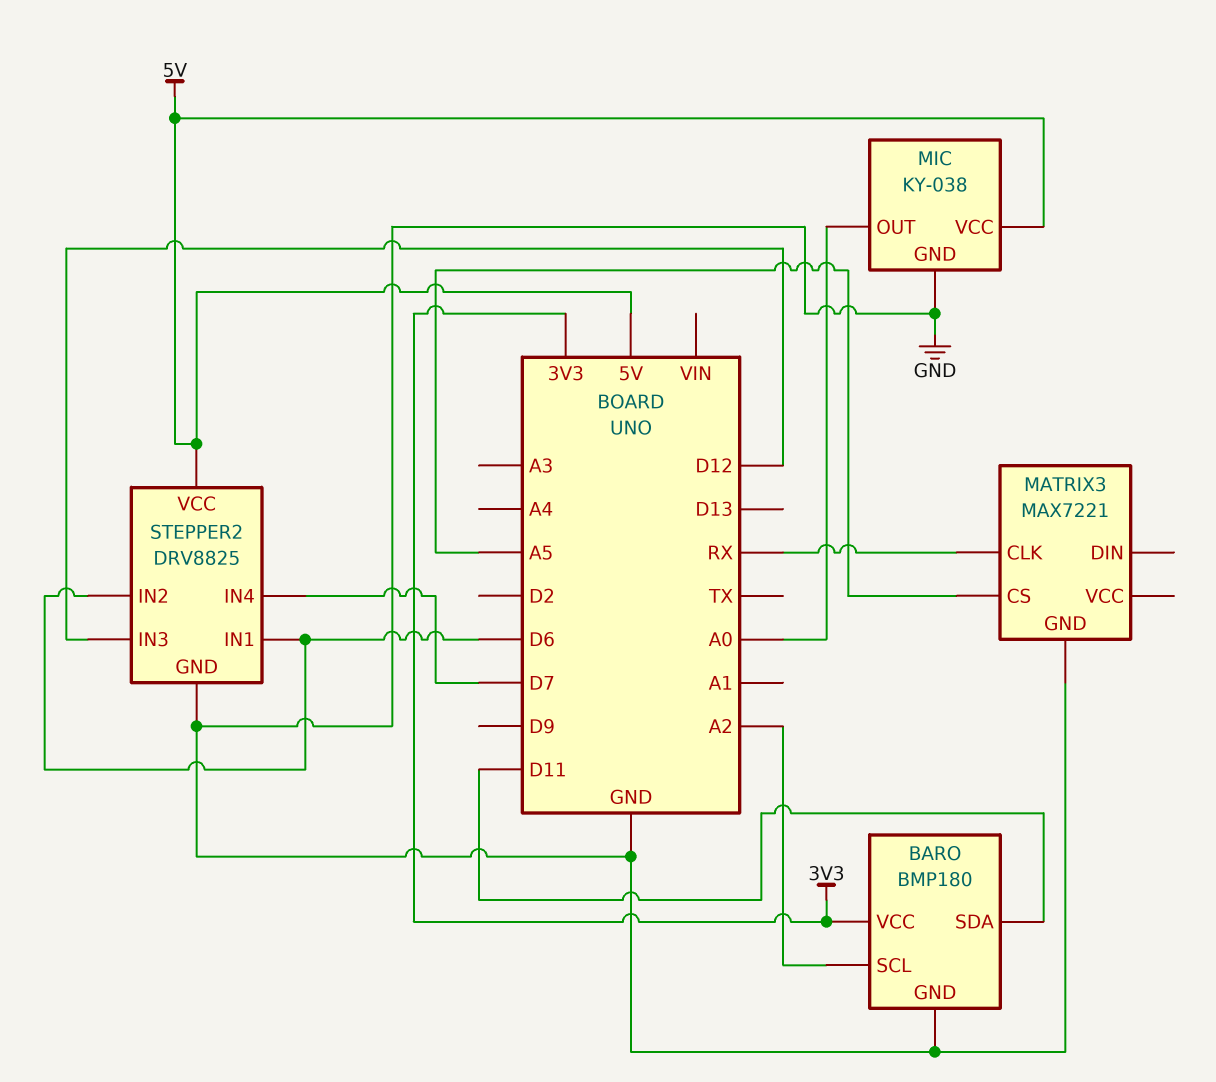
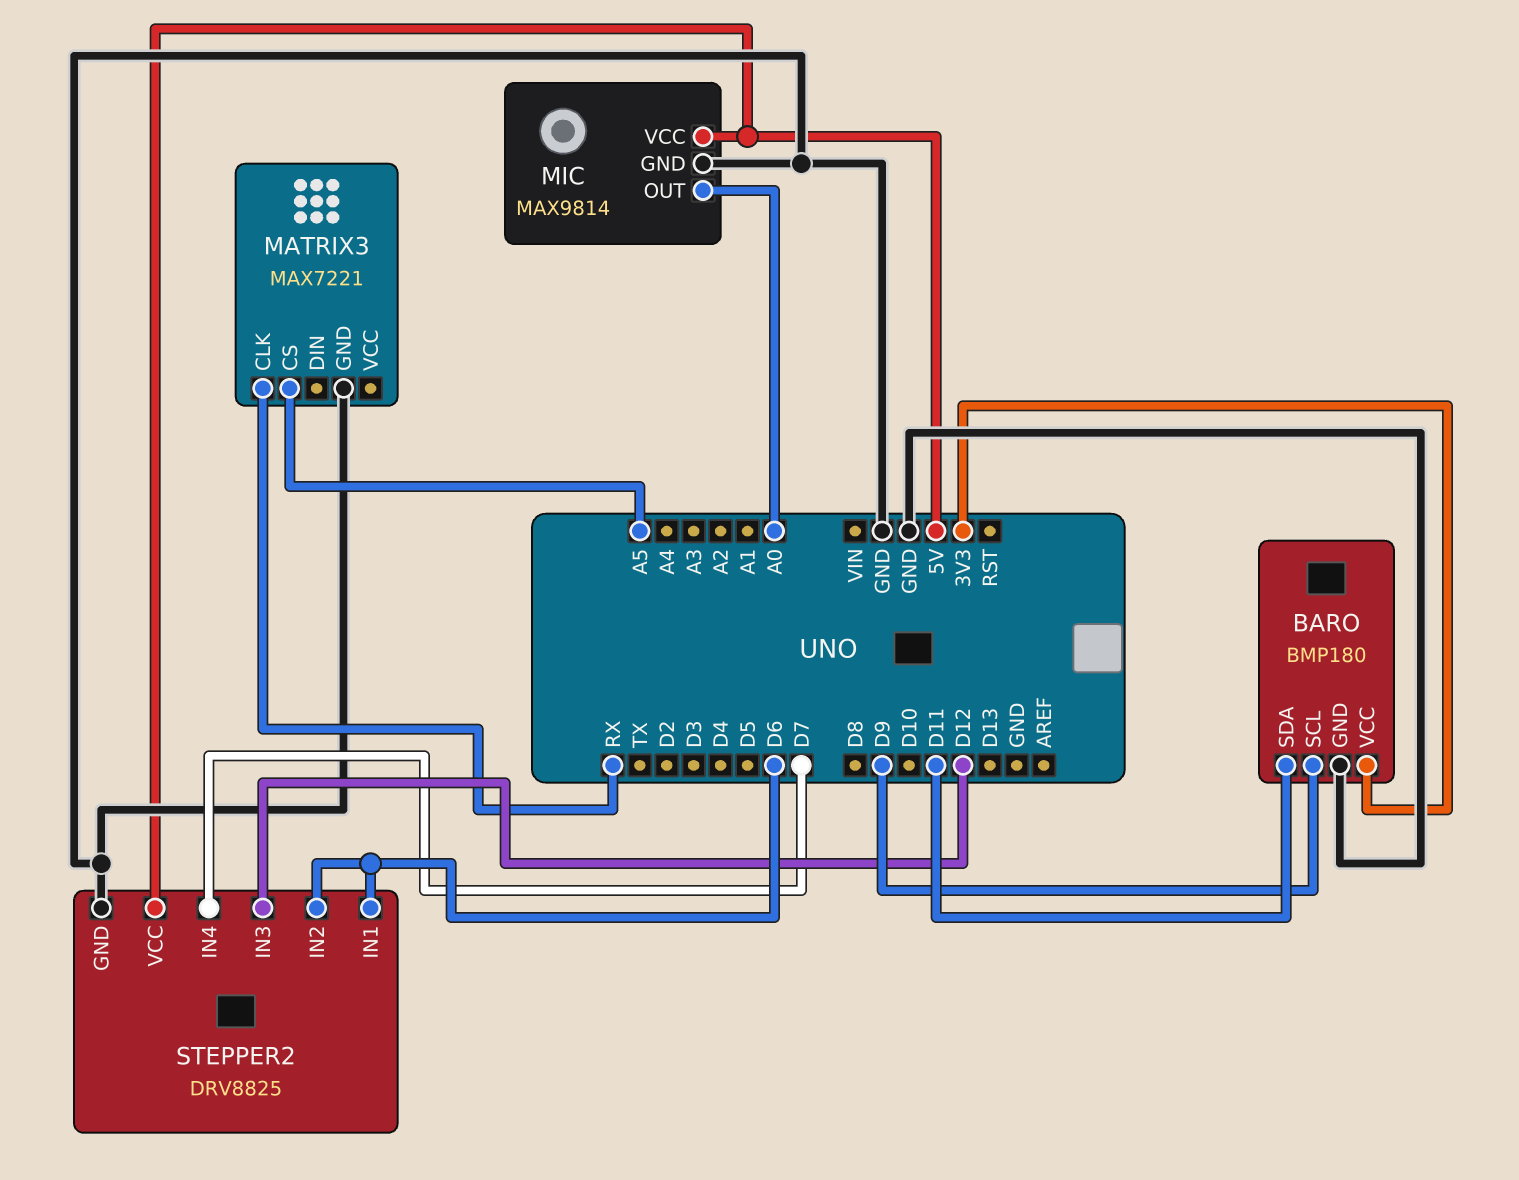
BARO pin SCL: A2 -> D9
MIC: KY-038 -> MAX9814

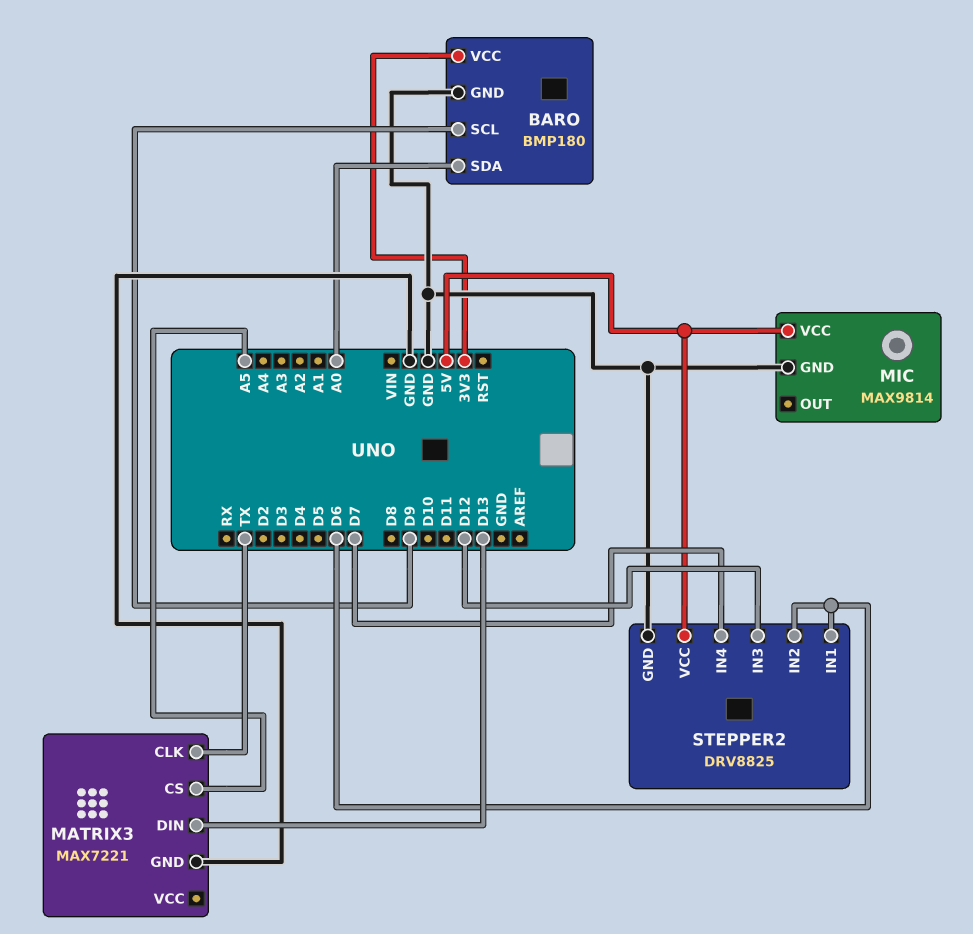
BARO pin SDA: D11 -> A0
MATRIX3 pin CLK: RX -> TX
MATRIX3 pin DIN: none -> D13
MIC pin OUT: A0 -> none

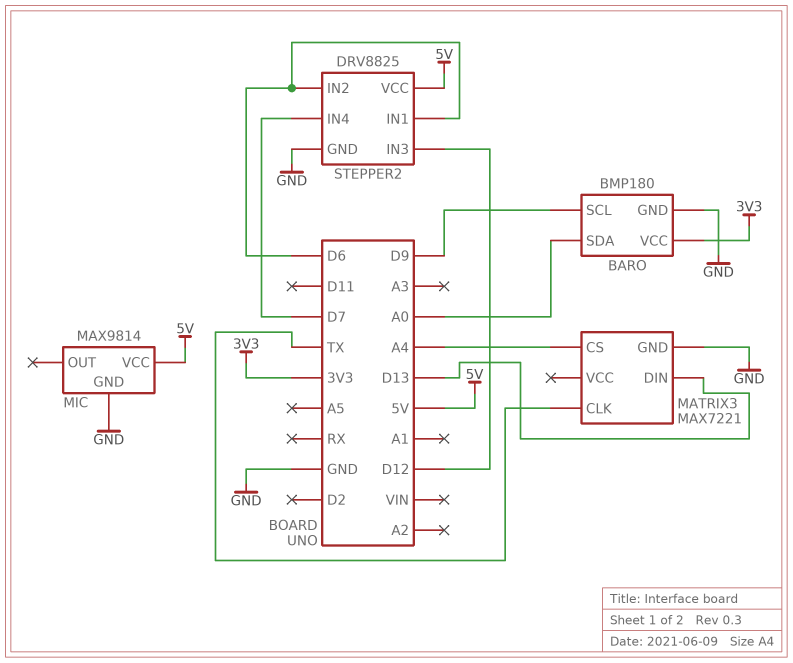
MATRIX3 pin CS: A5 -> A4

